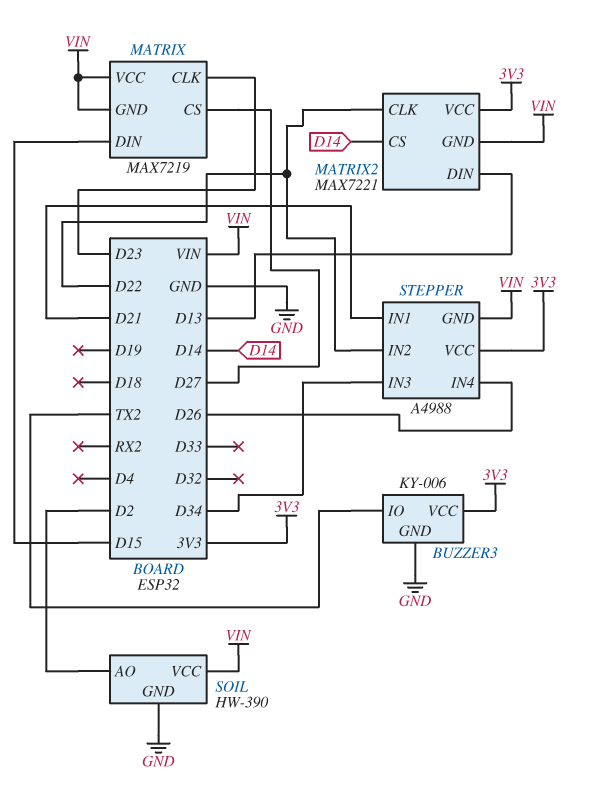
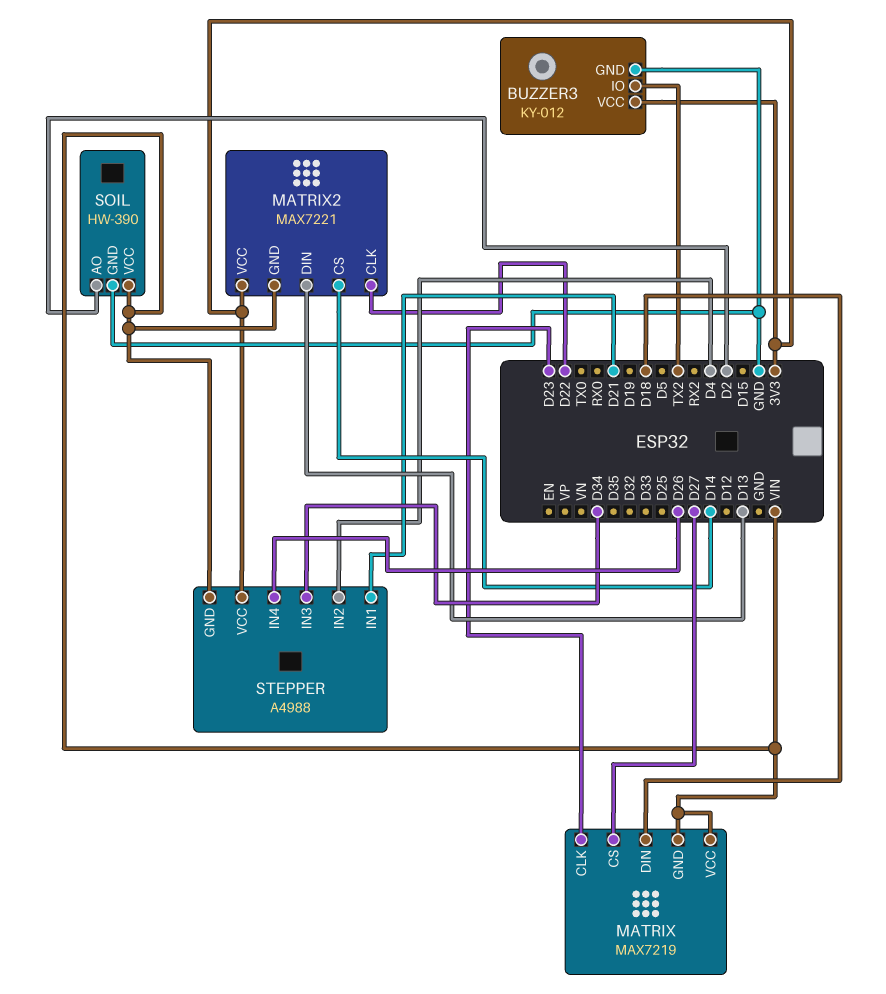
BUZZER3: KY-006 -> KY-012
MATRIX pin DIN: D15 -> D18
STEPPER pin IN2: D22 -> D4

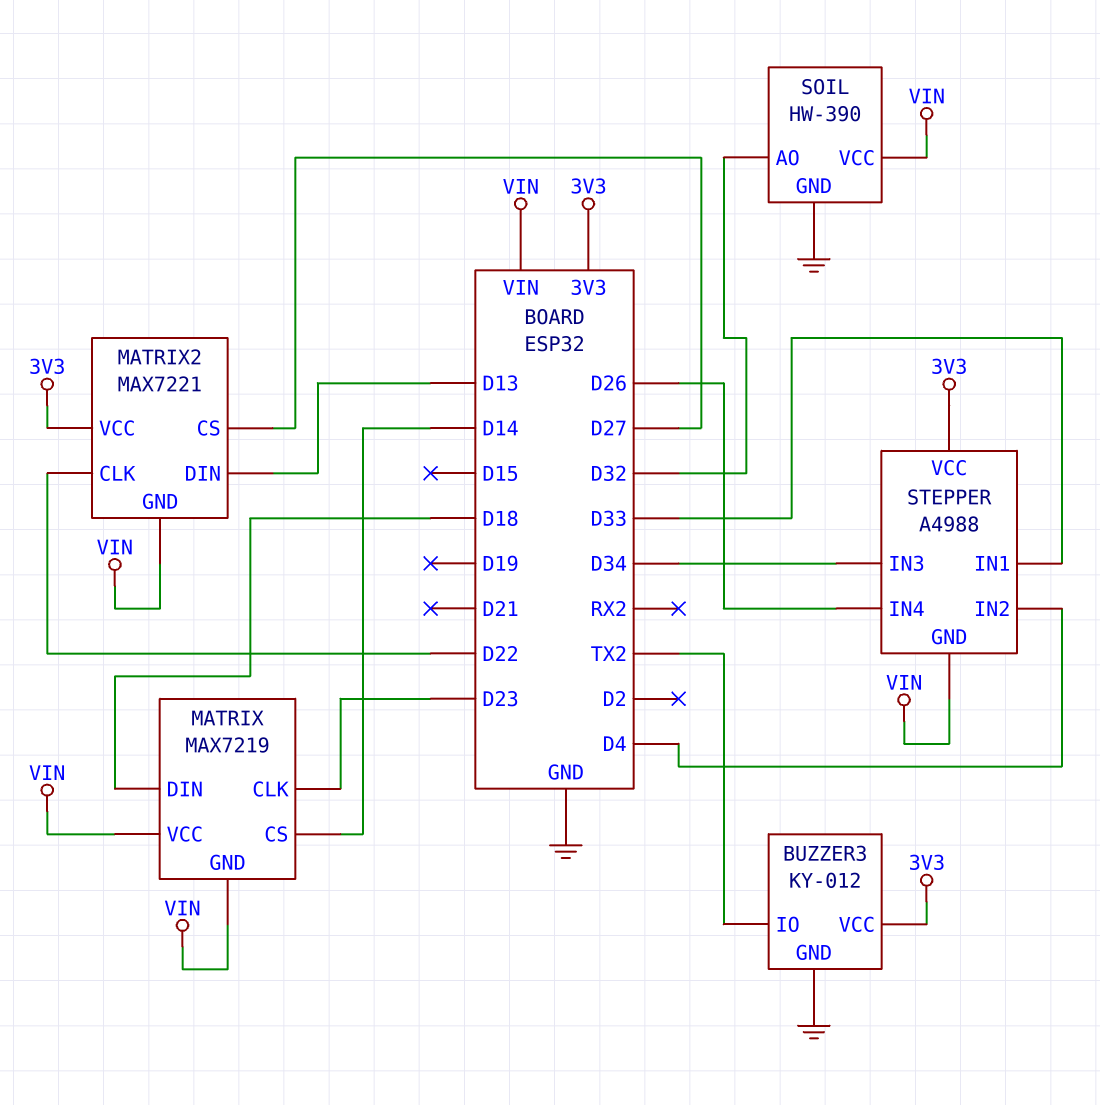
MATRIX pin CS: D27 -> D14
MATRIX2 pin CS: D14 -> D27
SOIL pin AO: D2 -> D32
STEPPER pin IN1: D21 -> D33

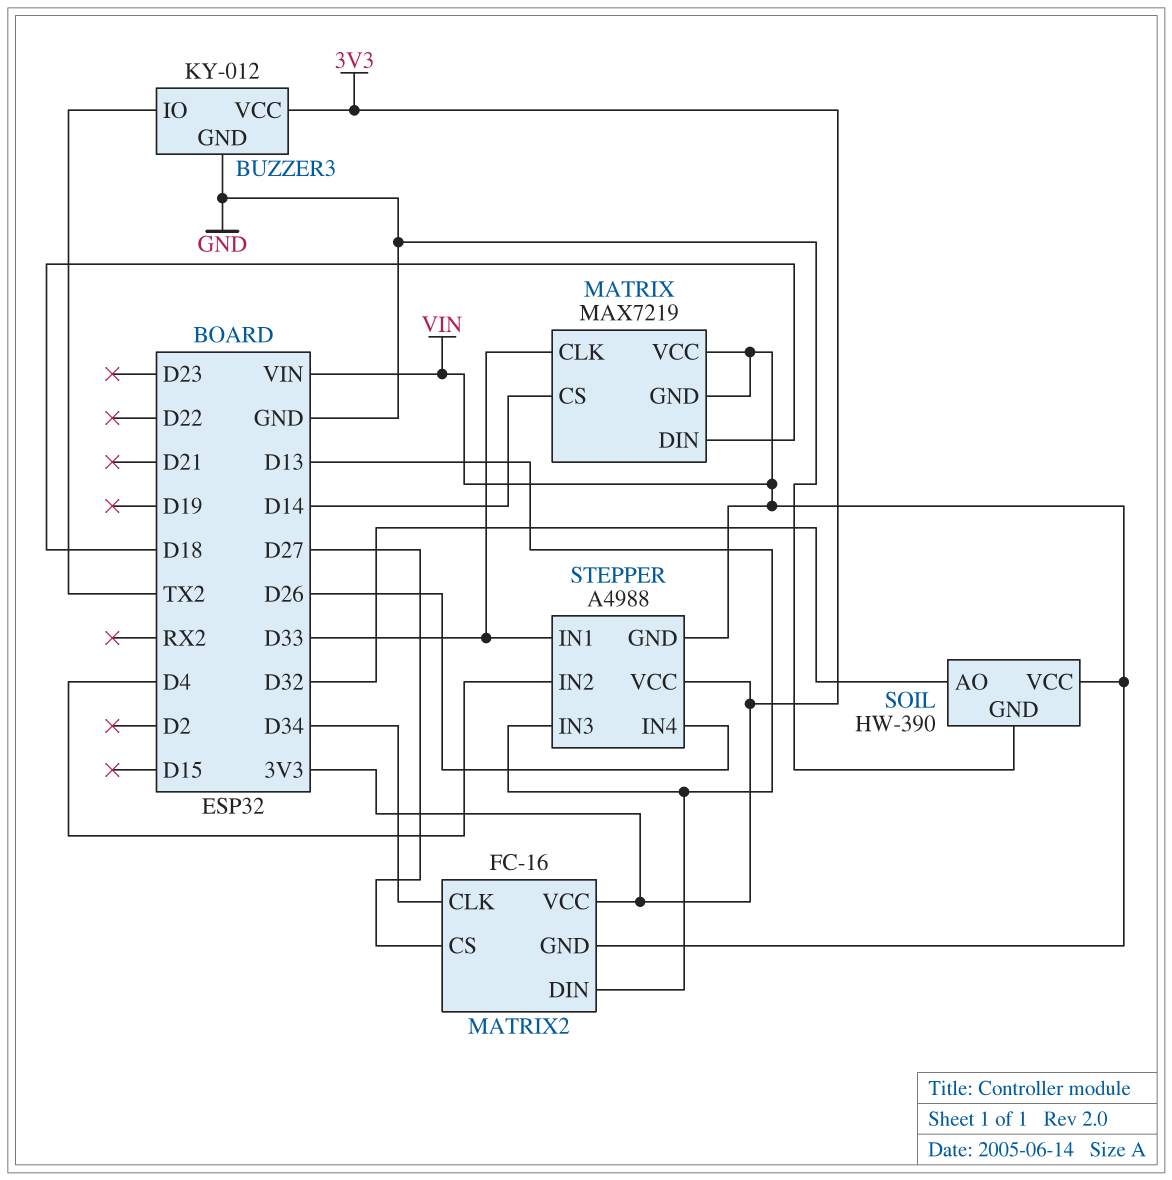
MATRIX pin CLK: D23 -> D33
MATRIX2: MAX7221 -> FC-16
MATRIX2 pin CLK: D22 -> D34
STEPPER pin IN3: D34 -> D13

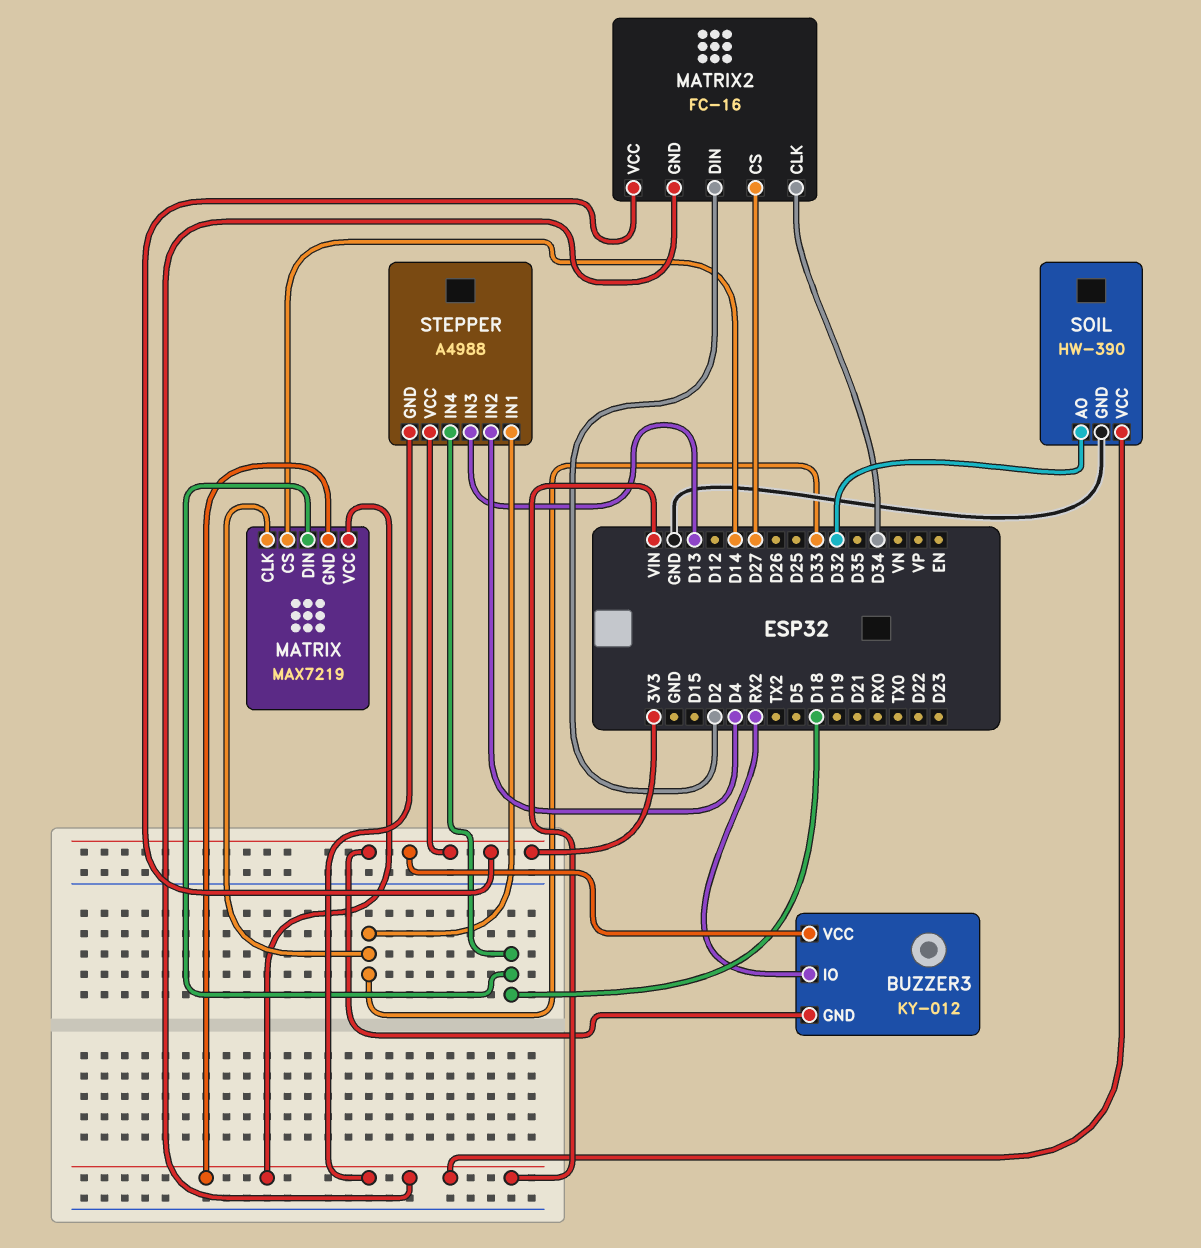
BUZZER3 pin GND: GND -> 3V3
BUZZER3 pin IO: TX2 -> RX2
MATRIX2 pin DIN: D13 -> D2
STEPPER pin IN4: D26 -> D18

